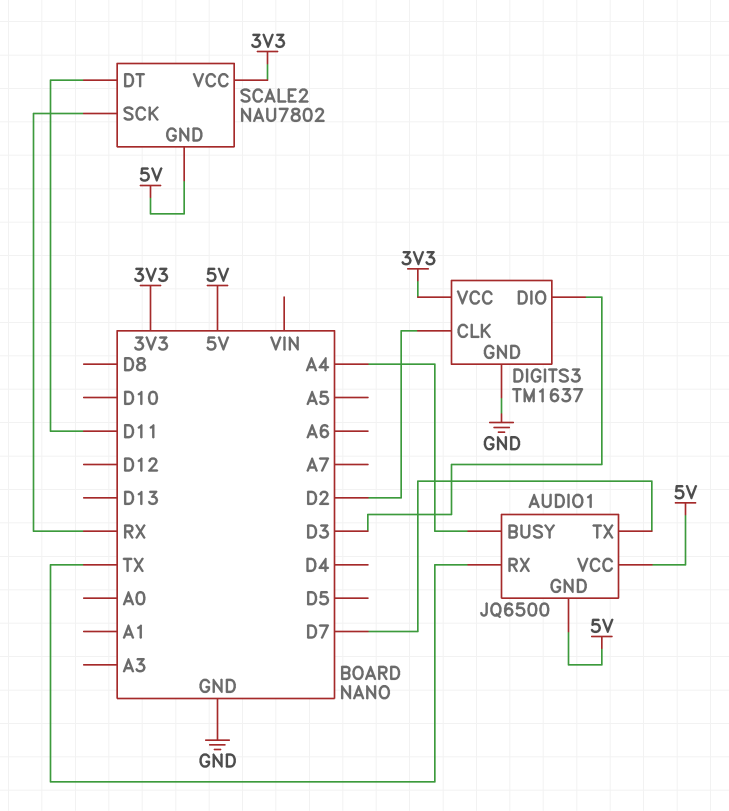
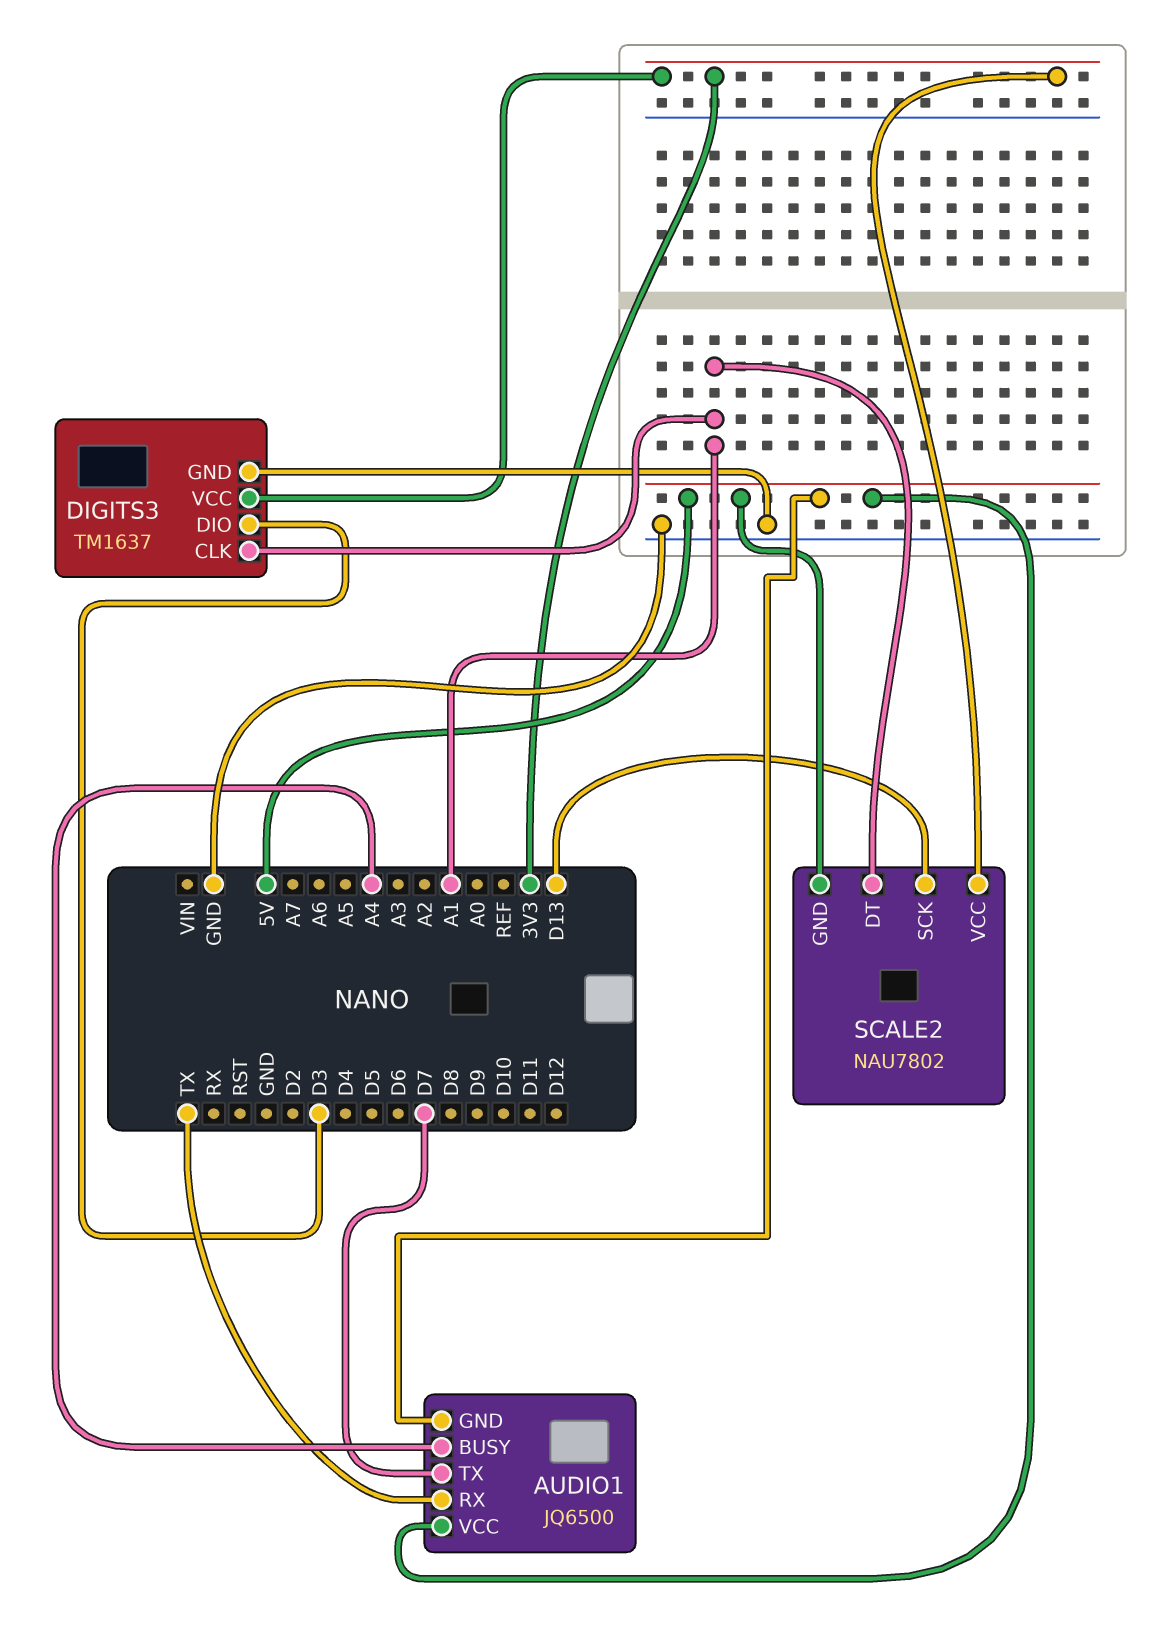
DIGITS3 pin CLK: D2 -> A1
SCALE2 pin DT: D11 -> A1
SCALE2 pin SCK: RX -> D13

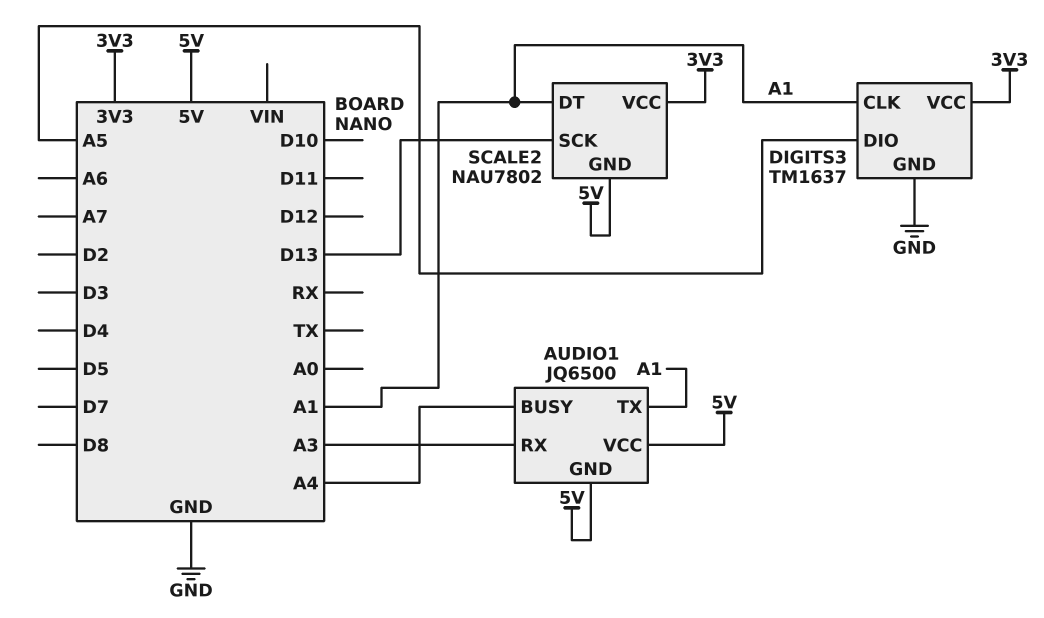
AUDIO1 pin RX: TX -> A3
AUDIO1 pin TX: D7 -> A1
DIGITS3 pin DIO: D3 -> A5

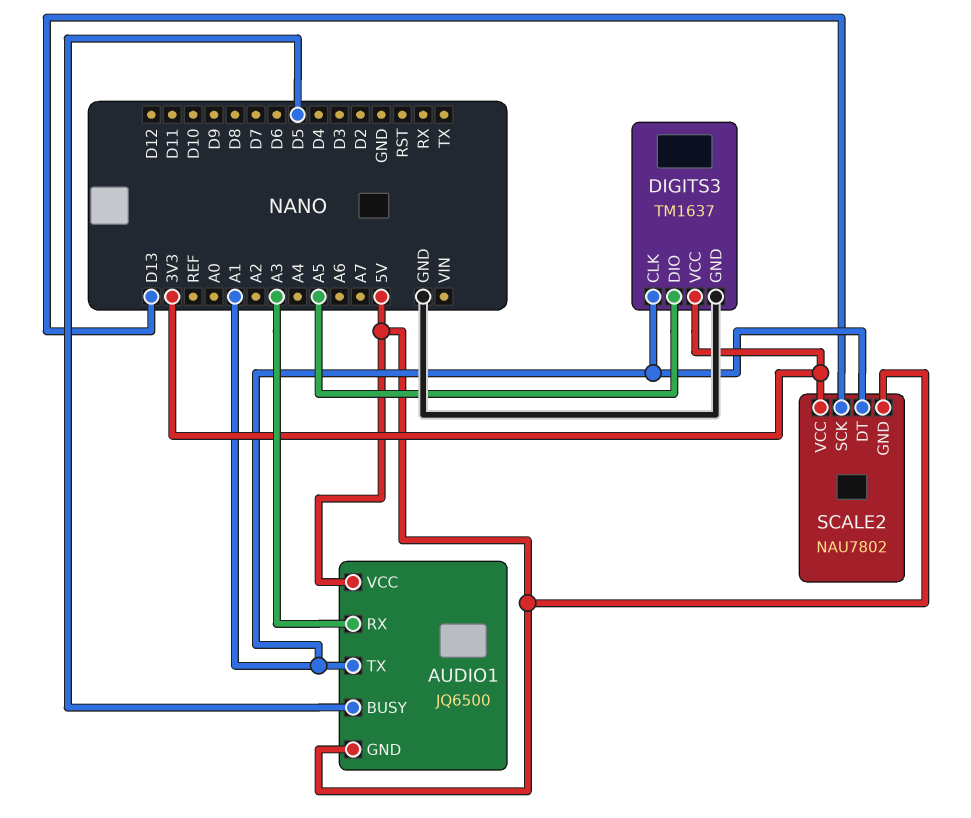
AUDIO1 pin BUSY: A4 -> D5

